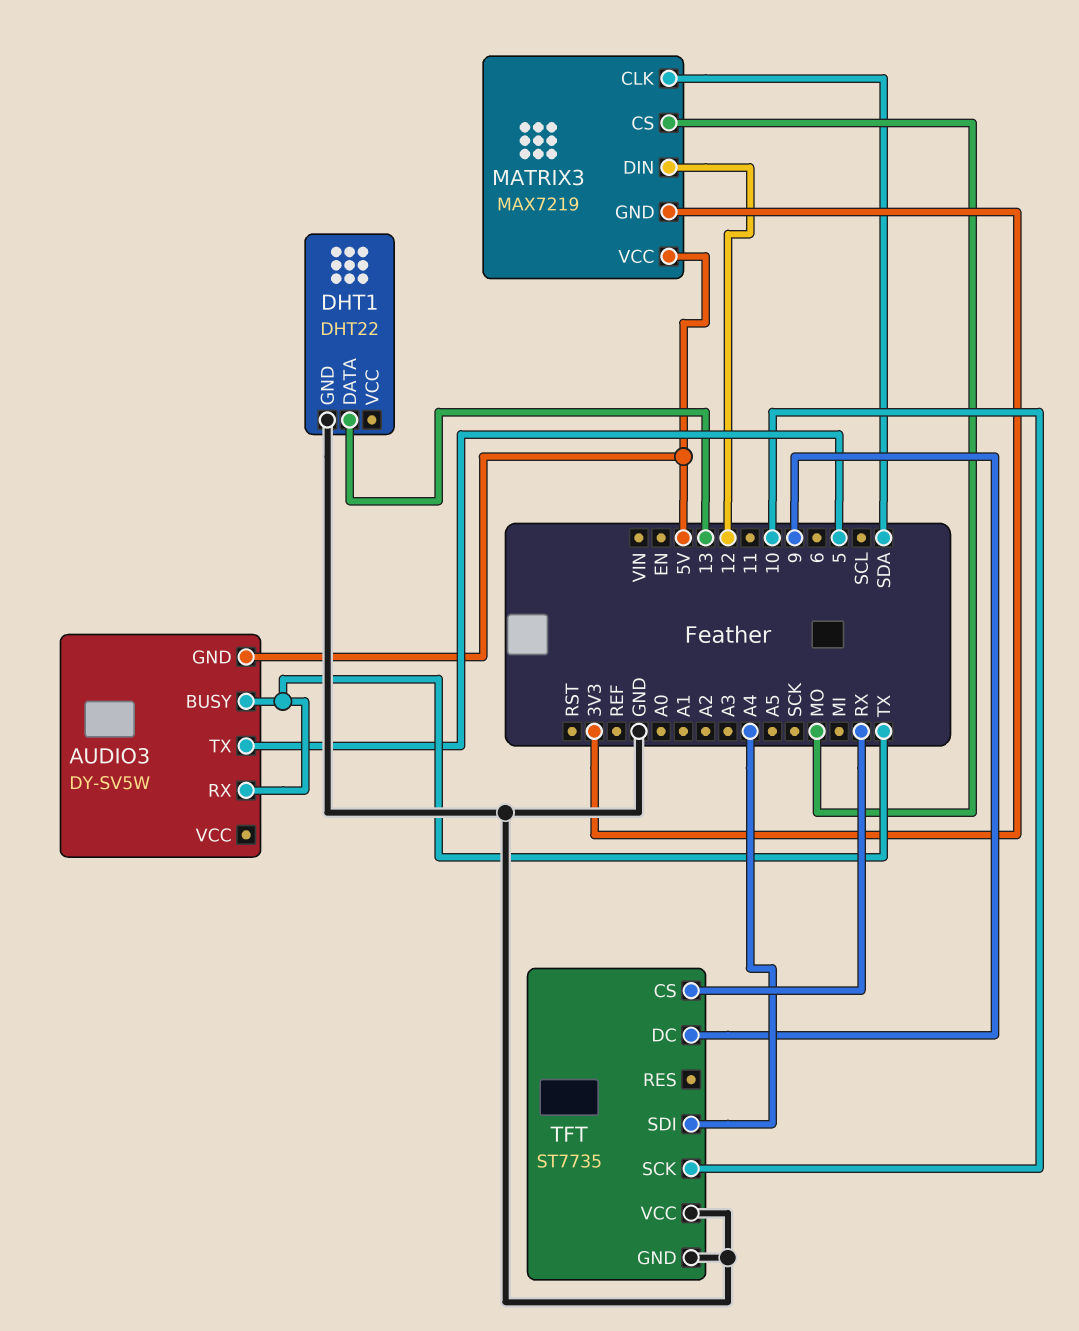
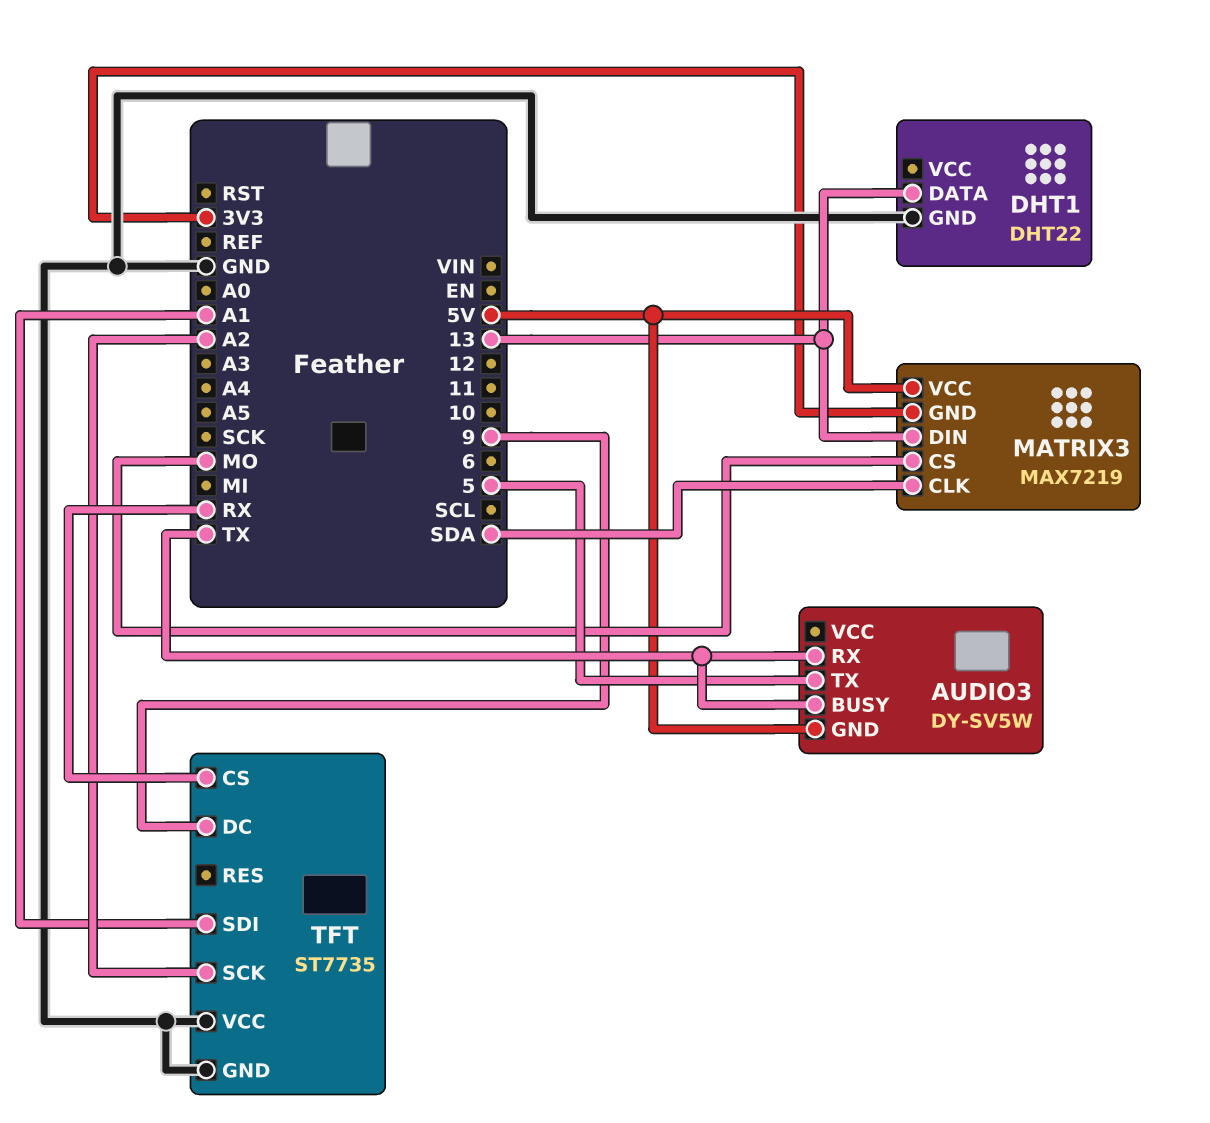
MATRIX3 pin DIN: 12 -> 13
TFT pin SCK: 10 -> A2
TFT pin SDI: A4 -> A1

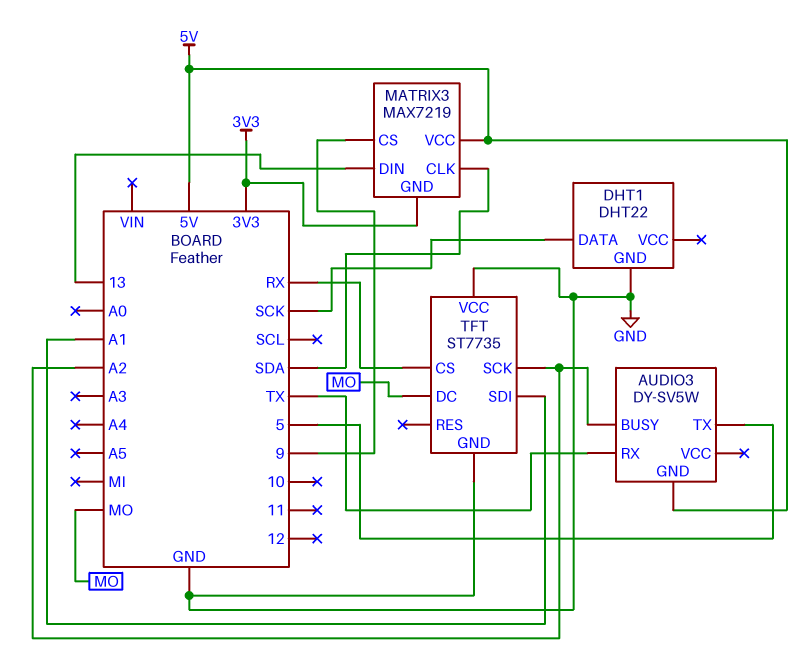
AUDIO3 pin BUSY: TX -> A2
DHT1 pin DATA: 13 -> SCK
MATRIX3 pin CS: MO -> 9
TFT pin DC: 9 -> MO

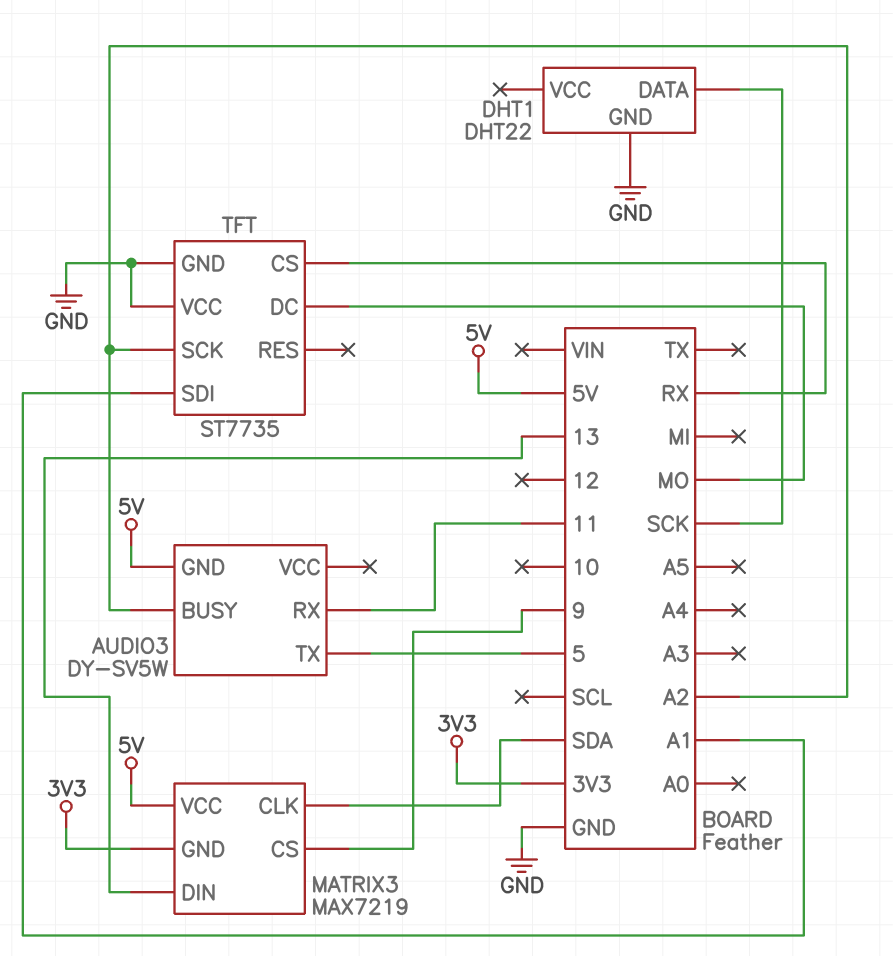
AUDIO3 pin RX: TX -> 11

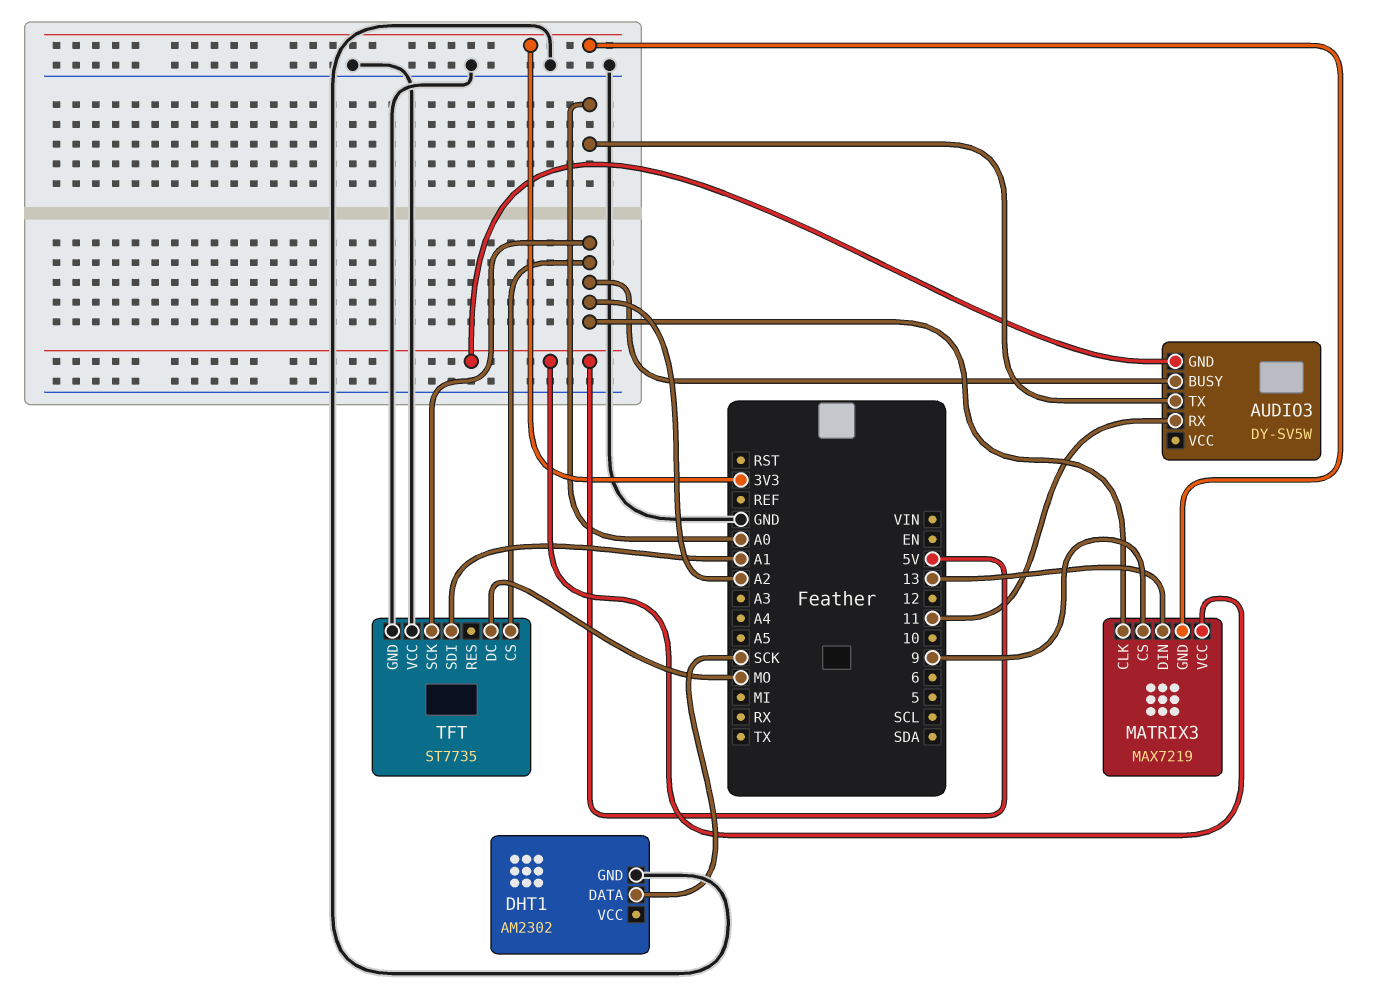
AUDIO3 pin TX: 5 -> A0
DHT1: DHT22 -> AM2302
MATRIX3 pin CLK: SDA -> A2
TFT pin CS: RX -> A2

